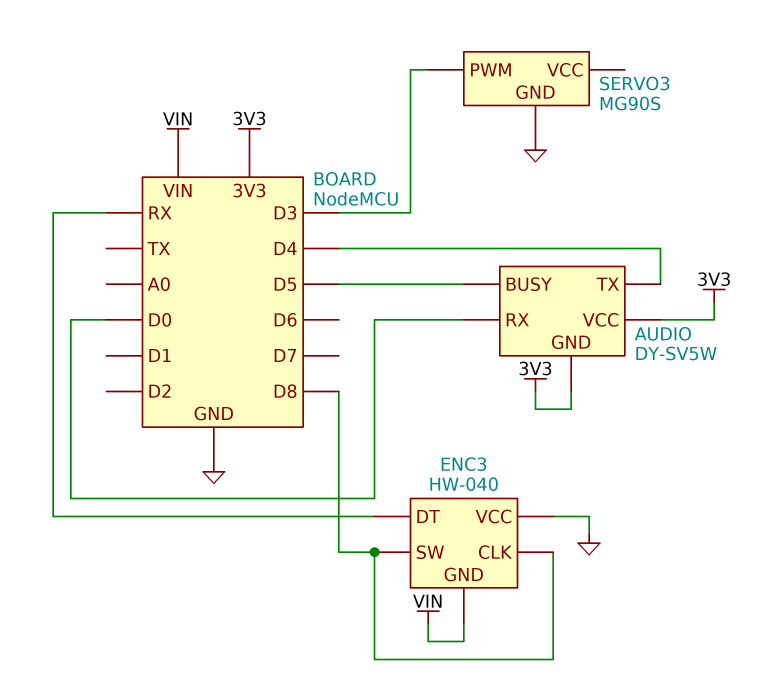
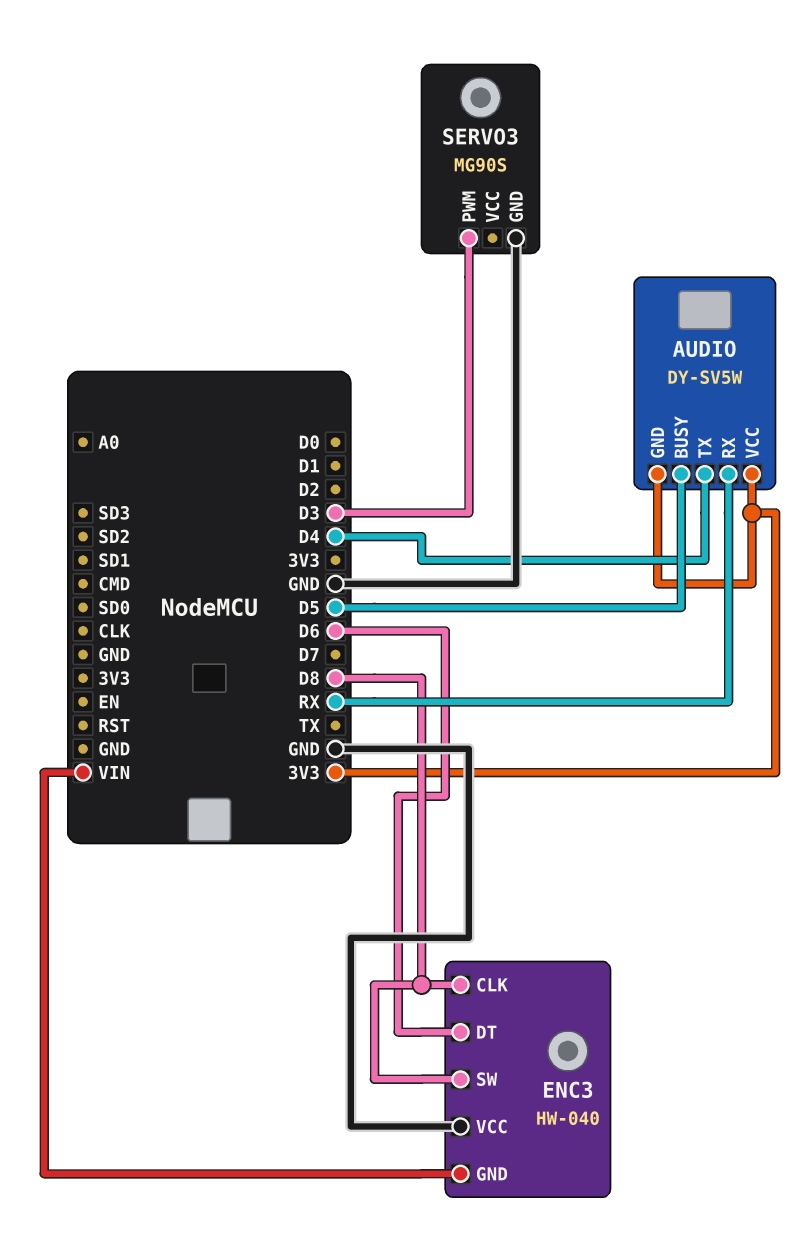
AUDIO pin RX: D0 -> RX
ENC3 pin DT: RX -> D6

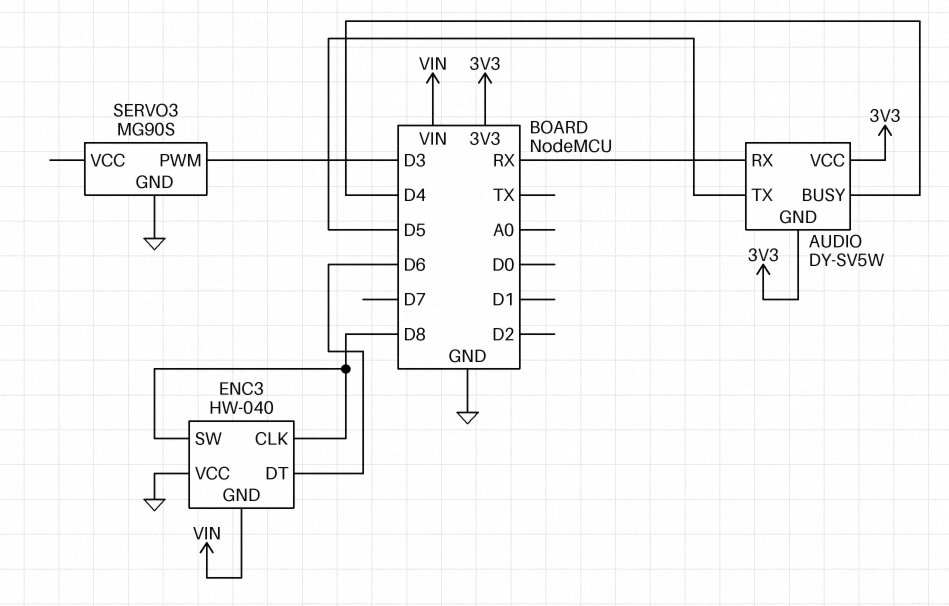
AUDIO pin BUSY: D5 -> D4
AUDIO pin TX: D4 -> D5

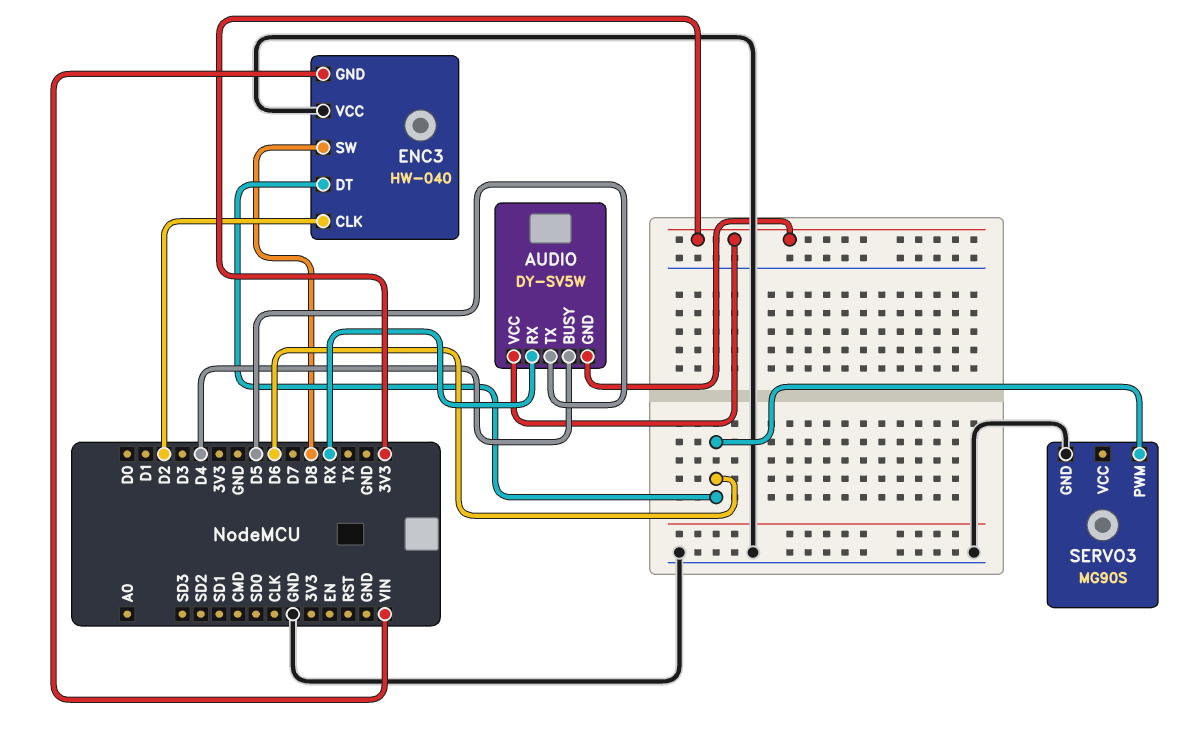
ENC3 pin CLK: D8 -> D2
SERVO3 pin PWM: D3 -> D6

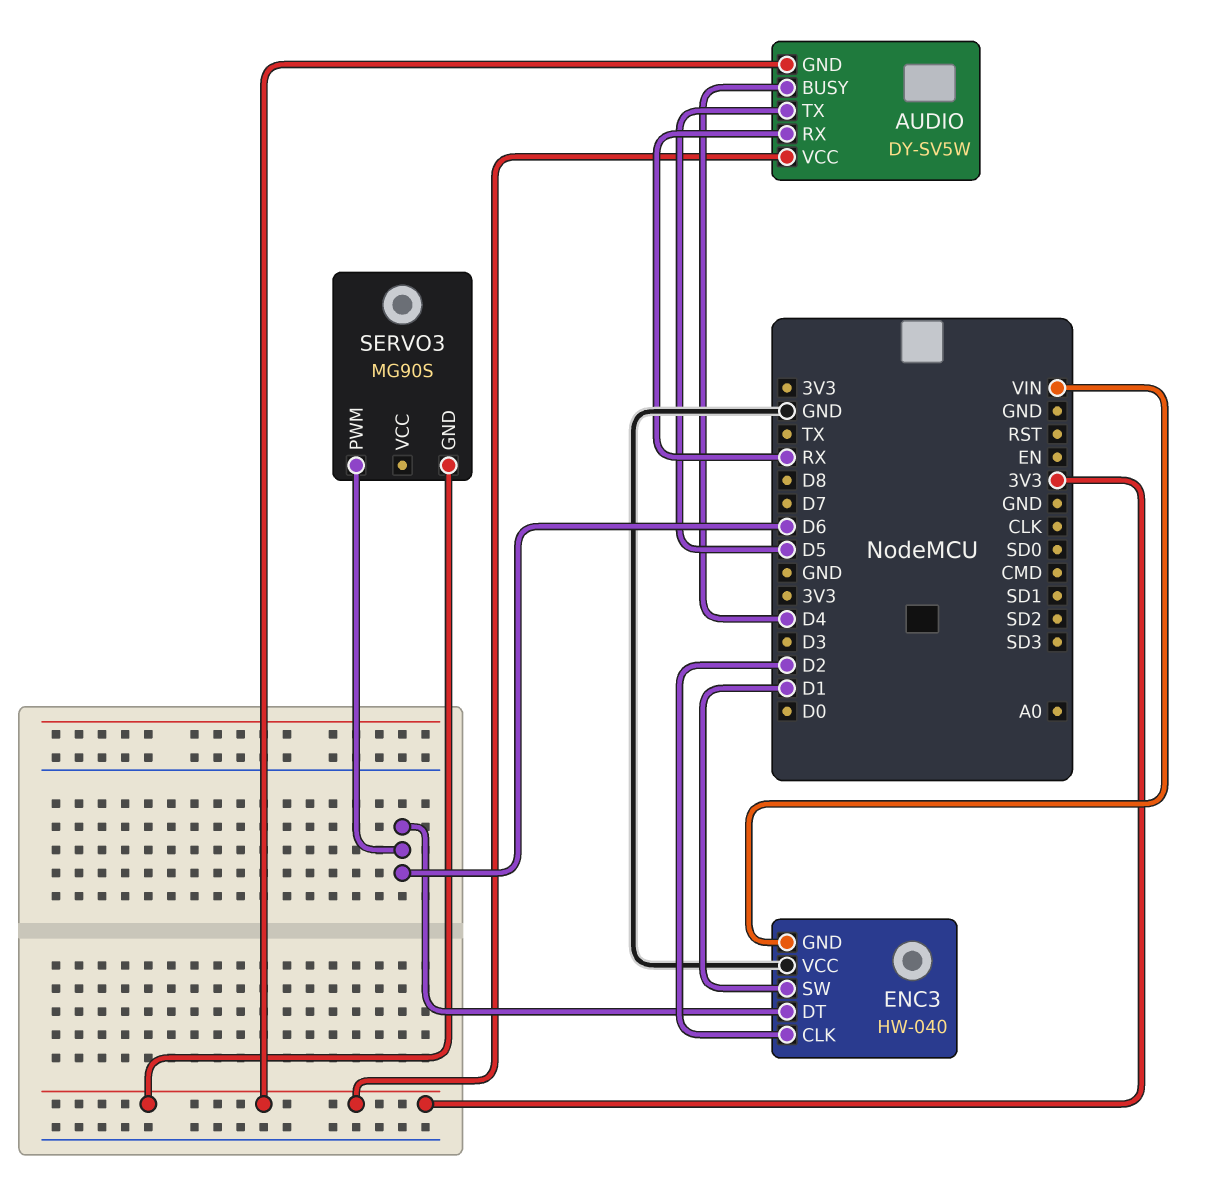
ENC3 pin SW: D8 -> D1
SERVO3 pin GND: GND -> 3V3

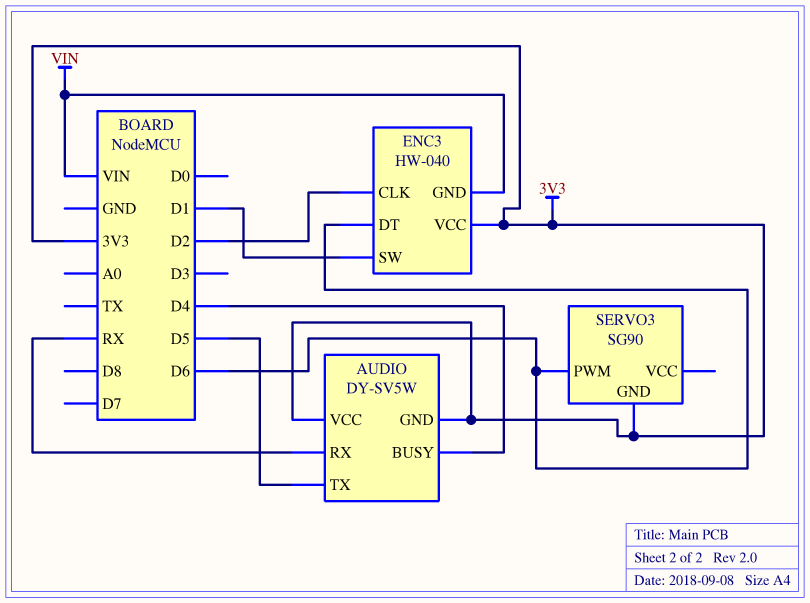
ENC3 pin VCC: GND -> 3V3
SERVO3: MG90S -> SG90

